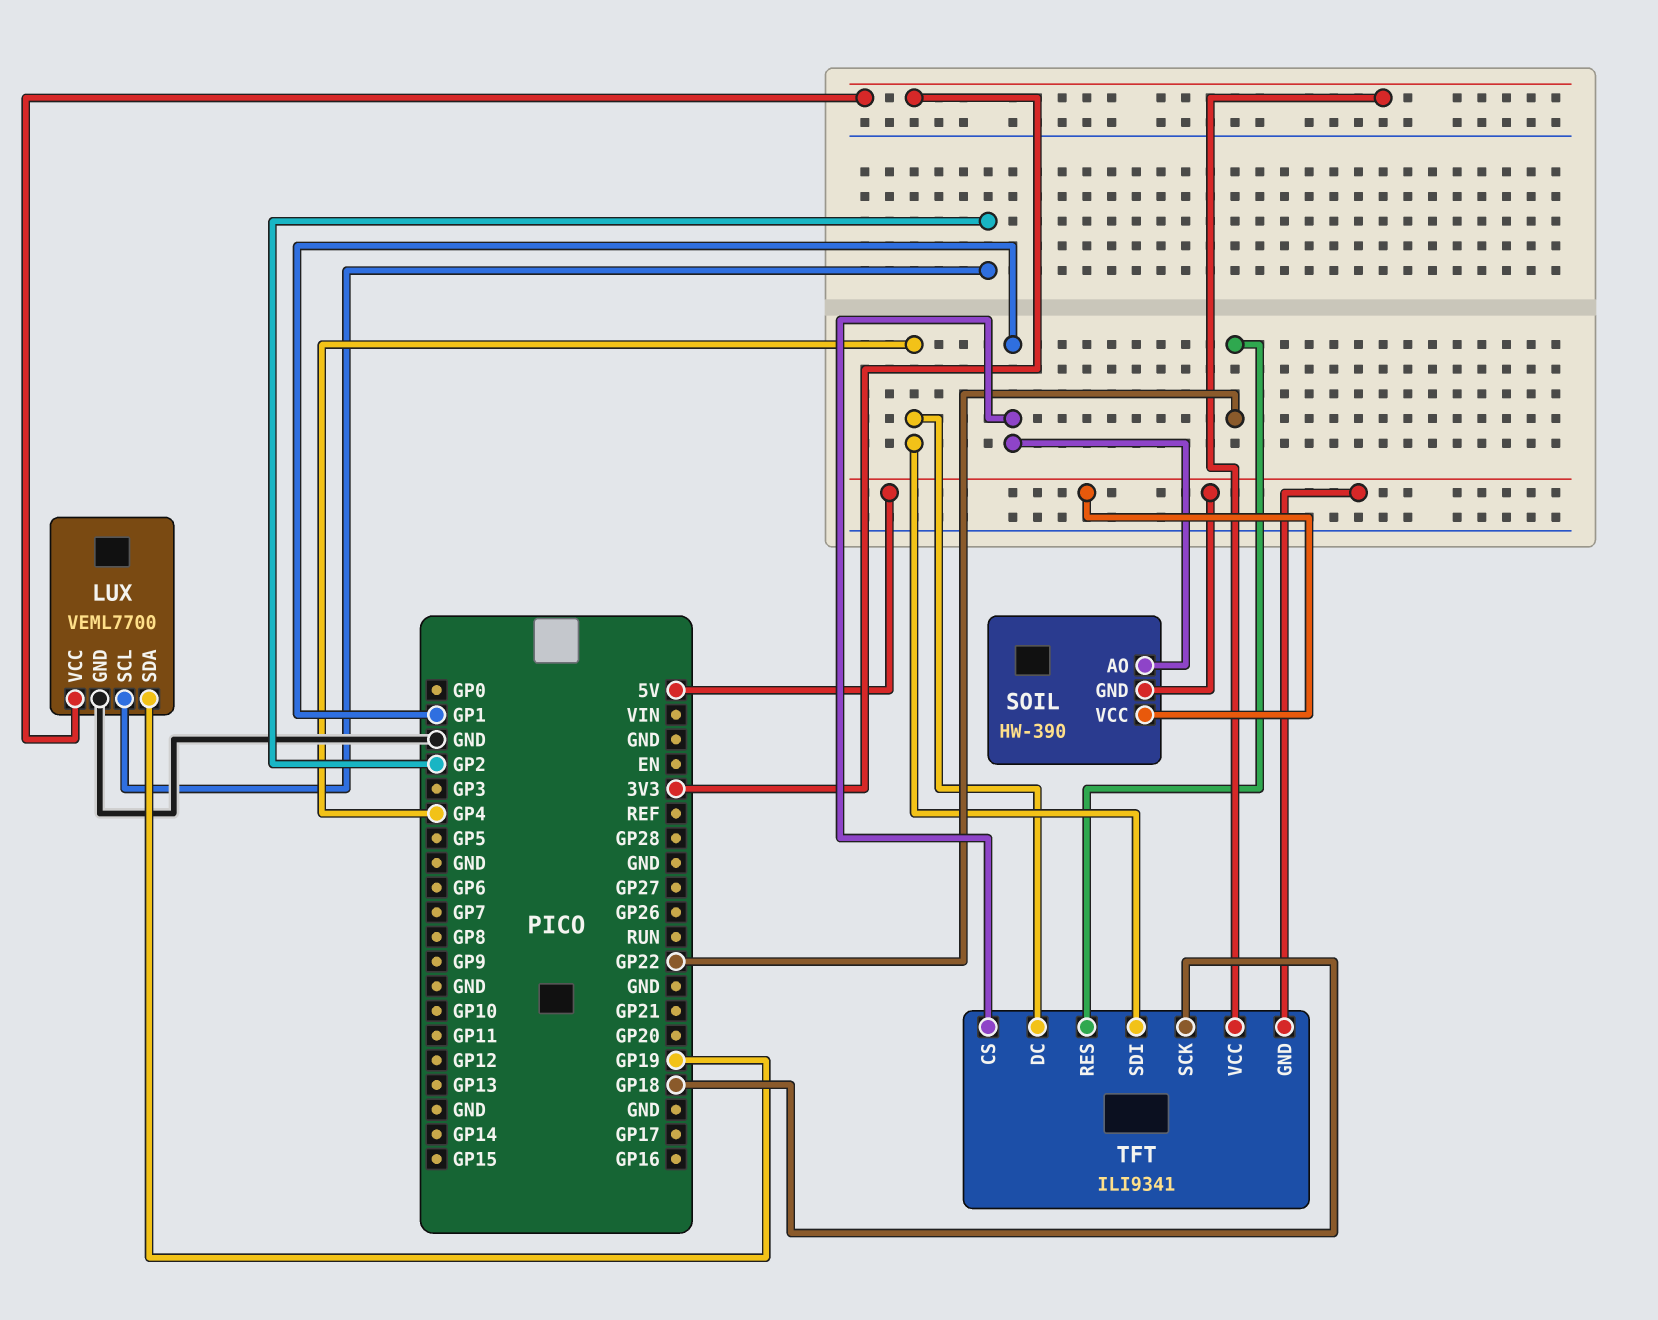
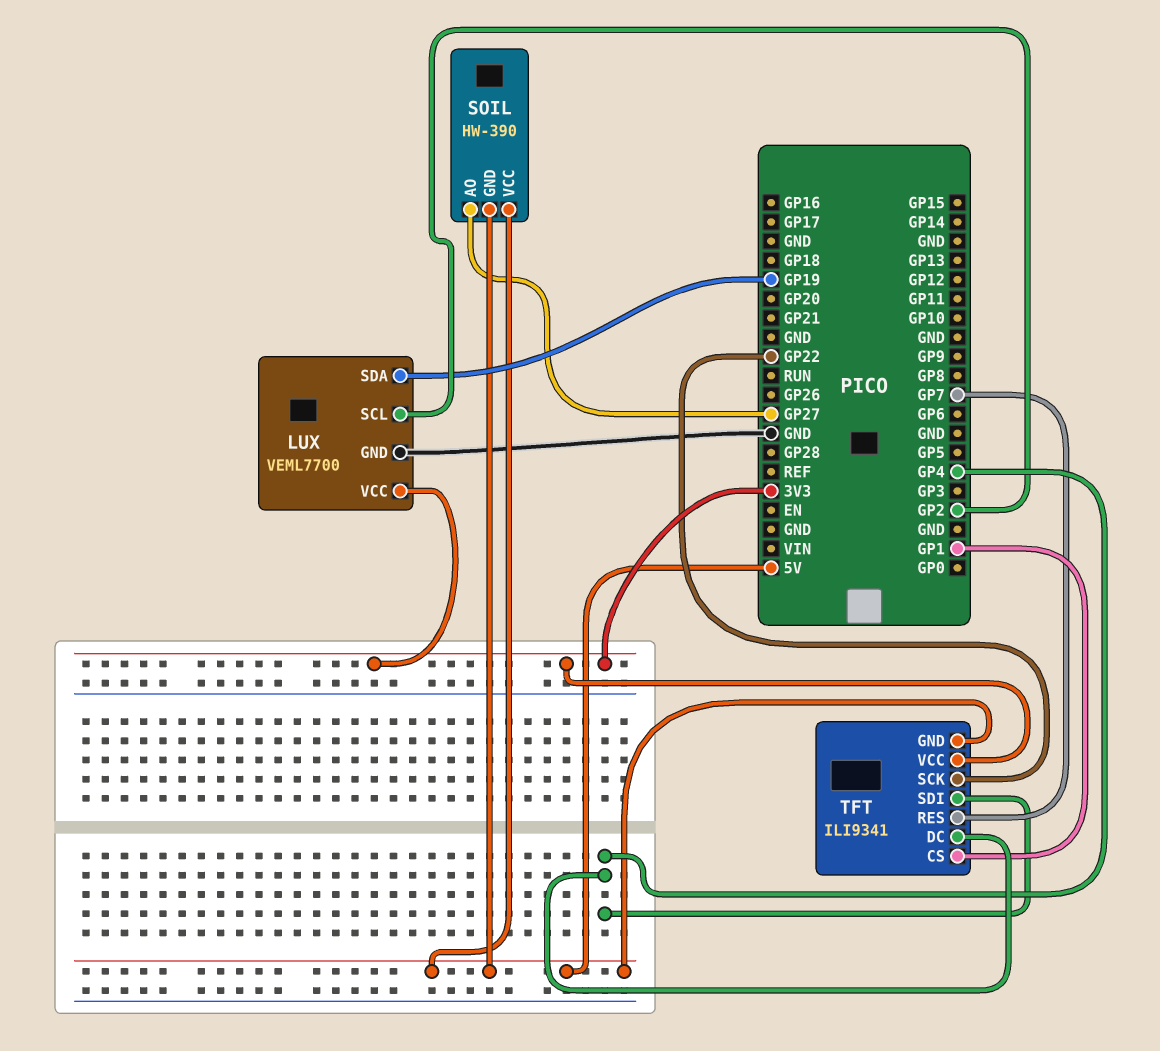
SOIL pin AO: GP1 -> GP27
TFT pin RES: GP22 -> GP7
TFT pin SCK: GP18 -> GP22

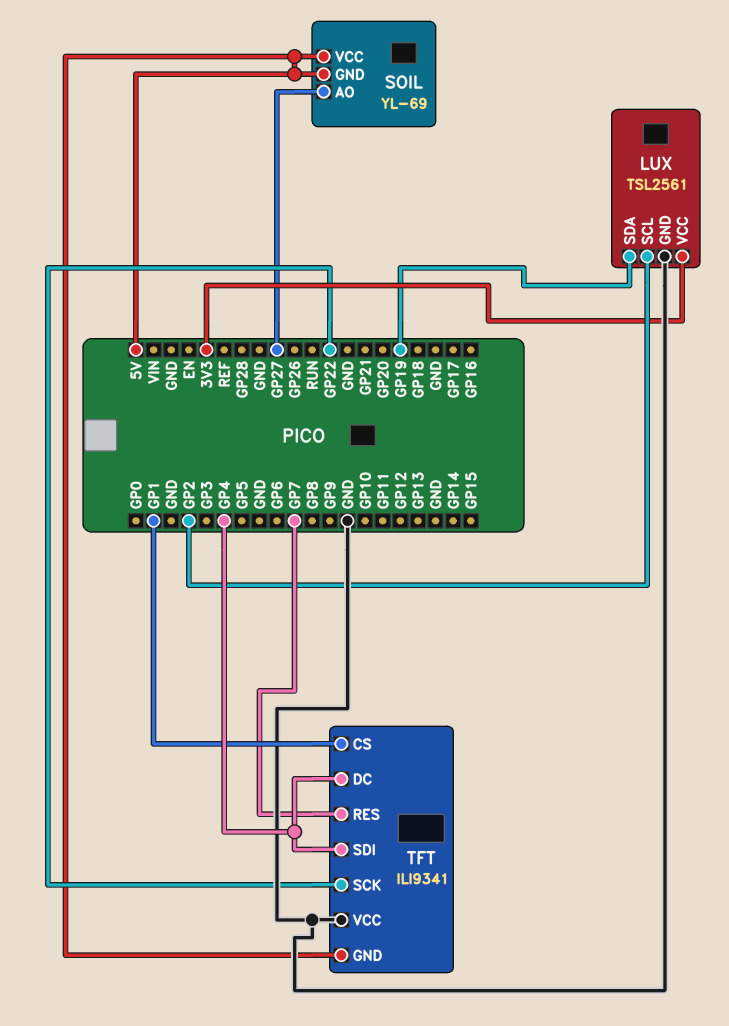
LUX: VEML7700 -> TSL2561
SOIL: HW-390 -> YL-69
TFT pin VCC: 3V3 -> GND

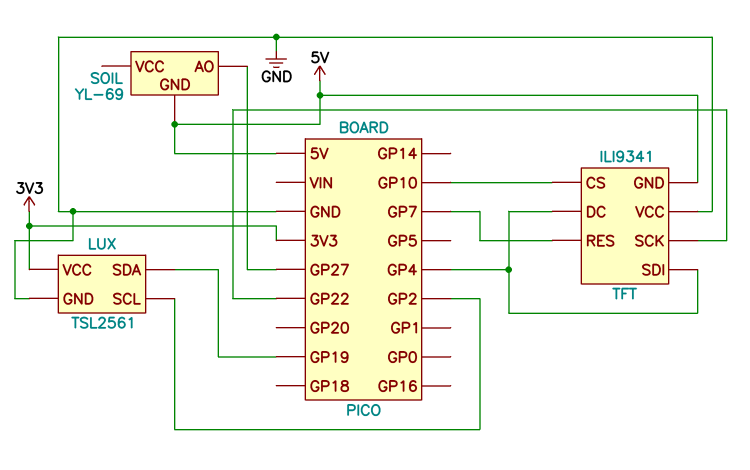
SOIL pin VCC: 5V -> none
TFT pin CS: GP1 -> GP10

